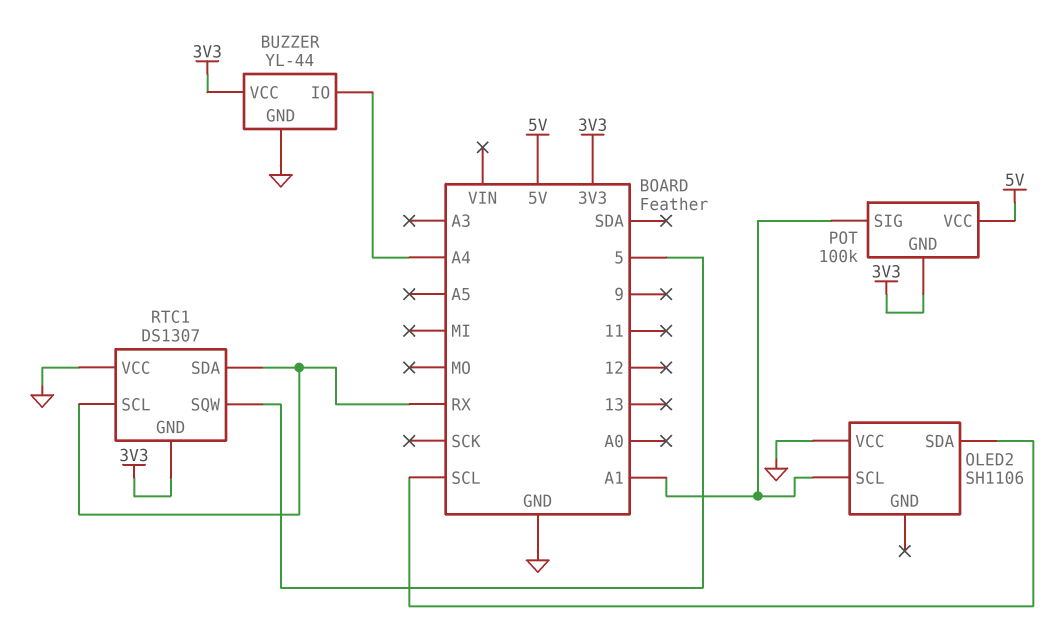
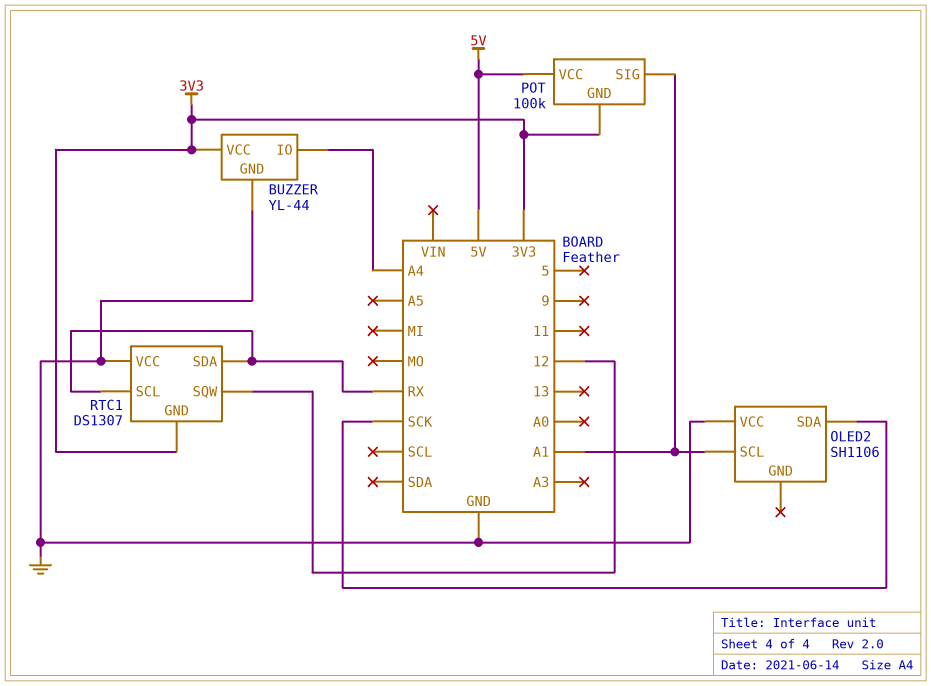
OLED2 pin SDA: SCL -> SCK
RTC1 pin SQW: 5 -> 12

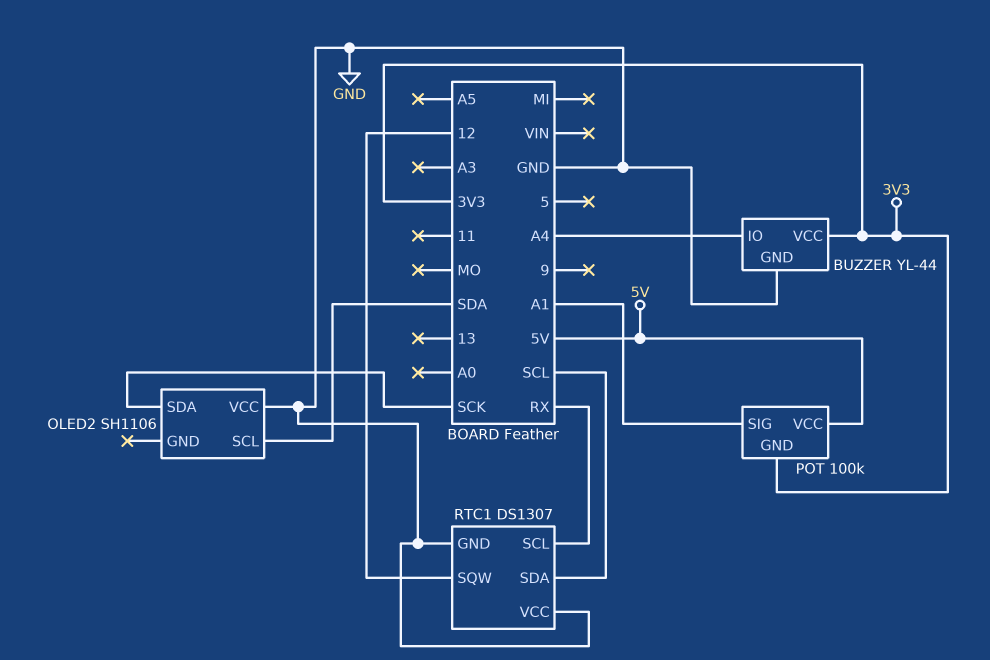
OLED2 pin SCL: A1 -> SDA
RTC1 pin GND: 3V3 -> GND
RTC1 pin SDA: RX -> SCL

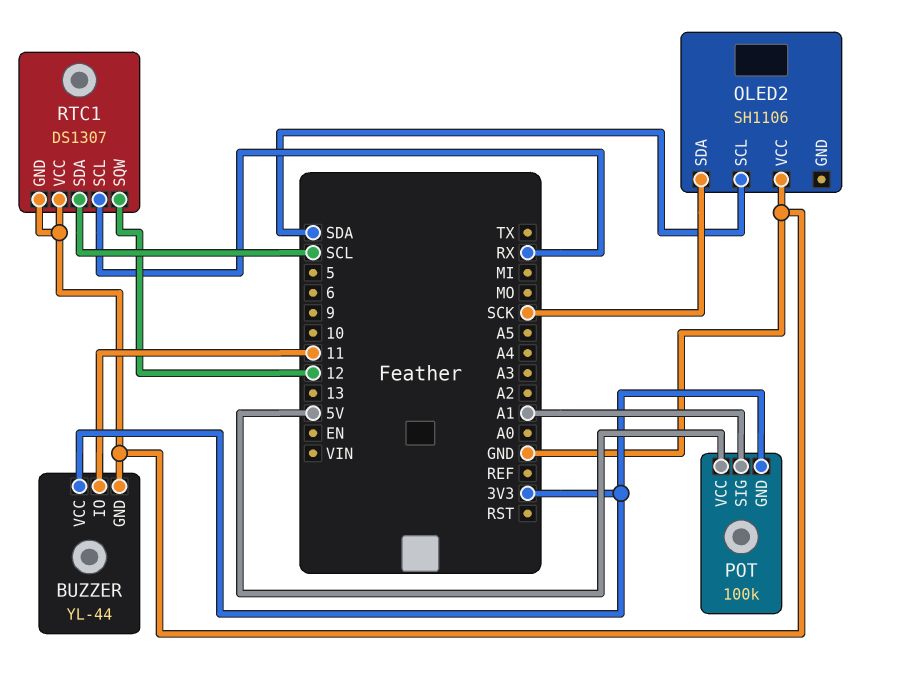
BUZZER pin IO: A4 -> 11

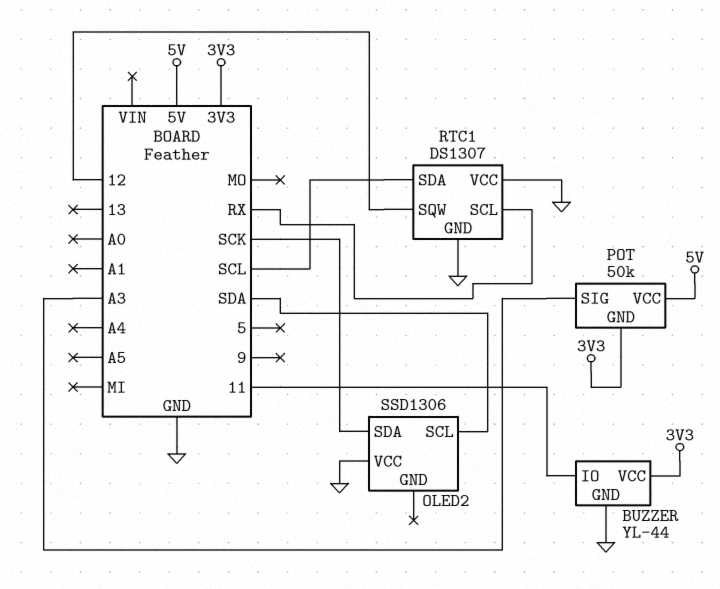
OLED2: SH1106 -> SSD1306
POT: 100k -> 50k
POT pin SIG: A1 -> A3

